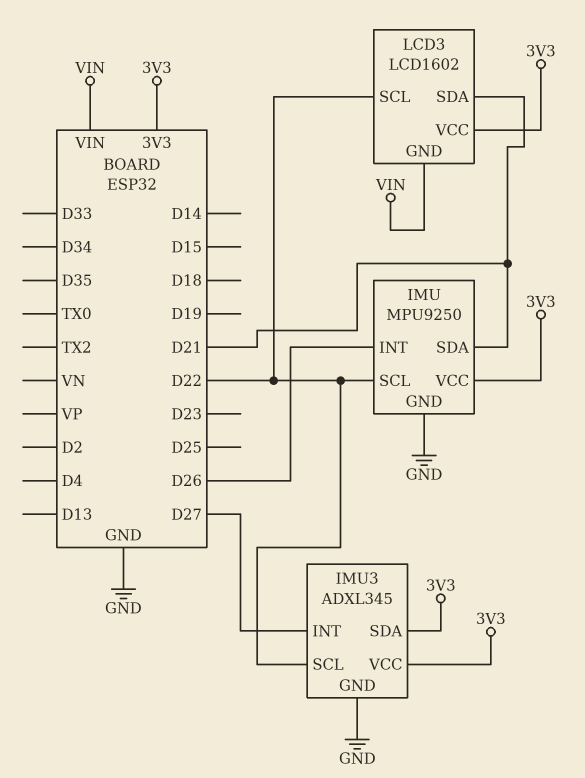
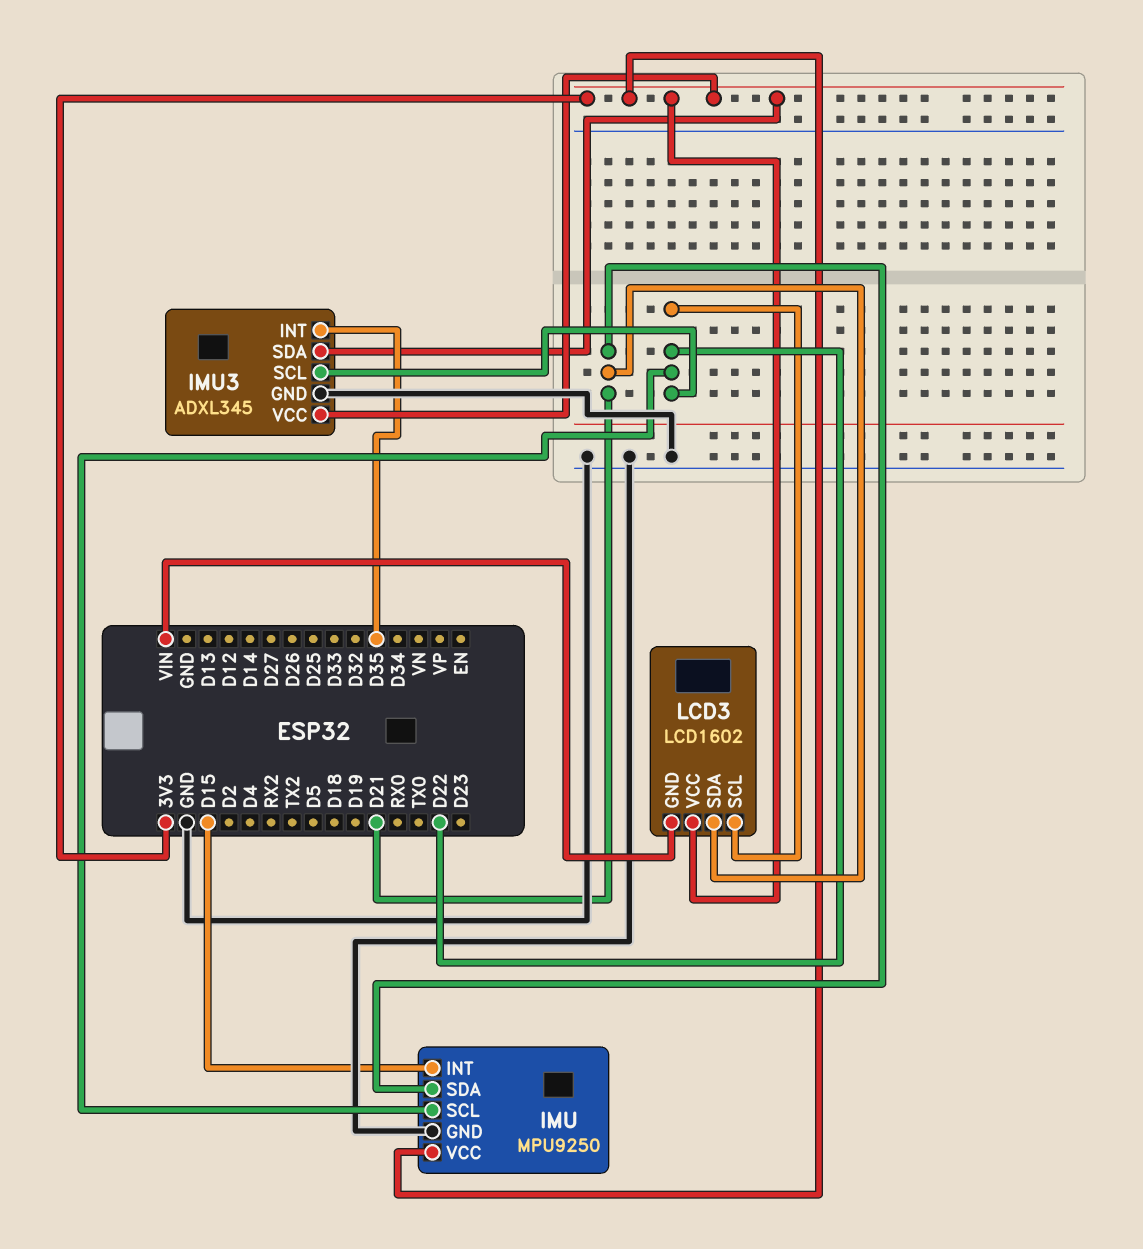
IMU pin INT: D26 -> D15
IMU3 pin INT: D27 -> D35

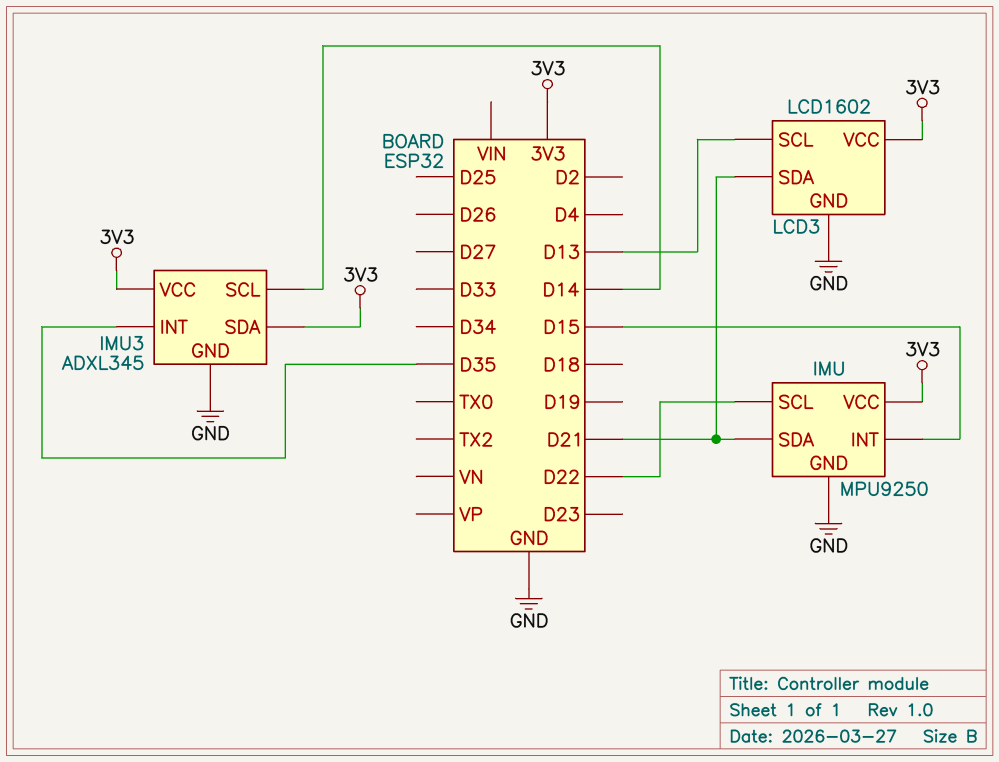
IMU3 pin SCL: D22 -> D14
LCD3 pin GND: VIN -> GND
LCD3 pin SCL: D22 -> D13

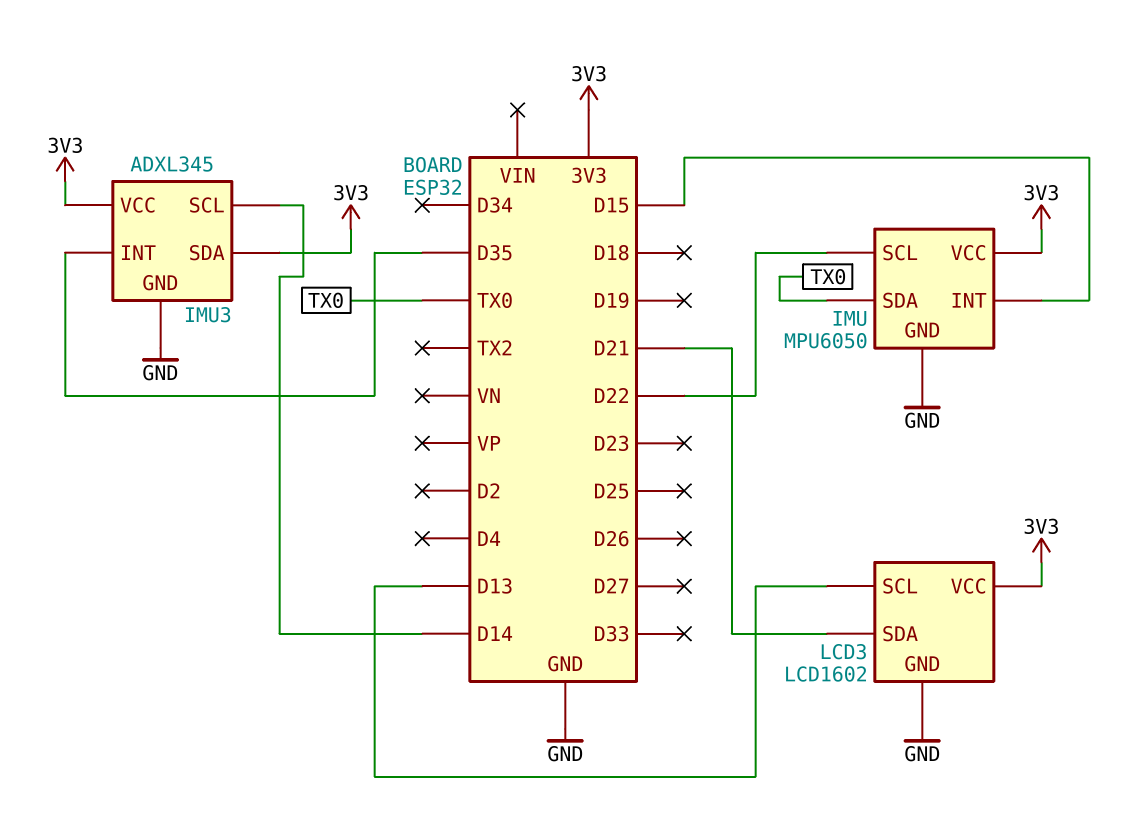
IMU: MPU9250 -> MPU6050
IMU pin SDA: D21 -> TX0

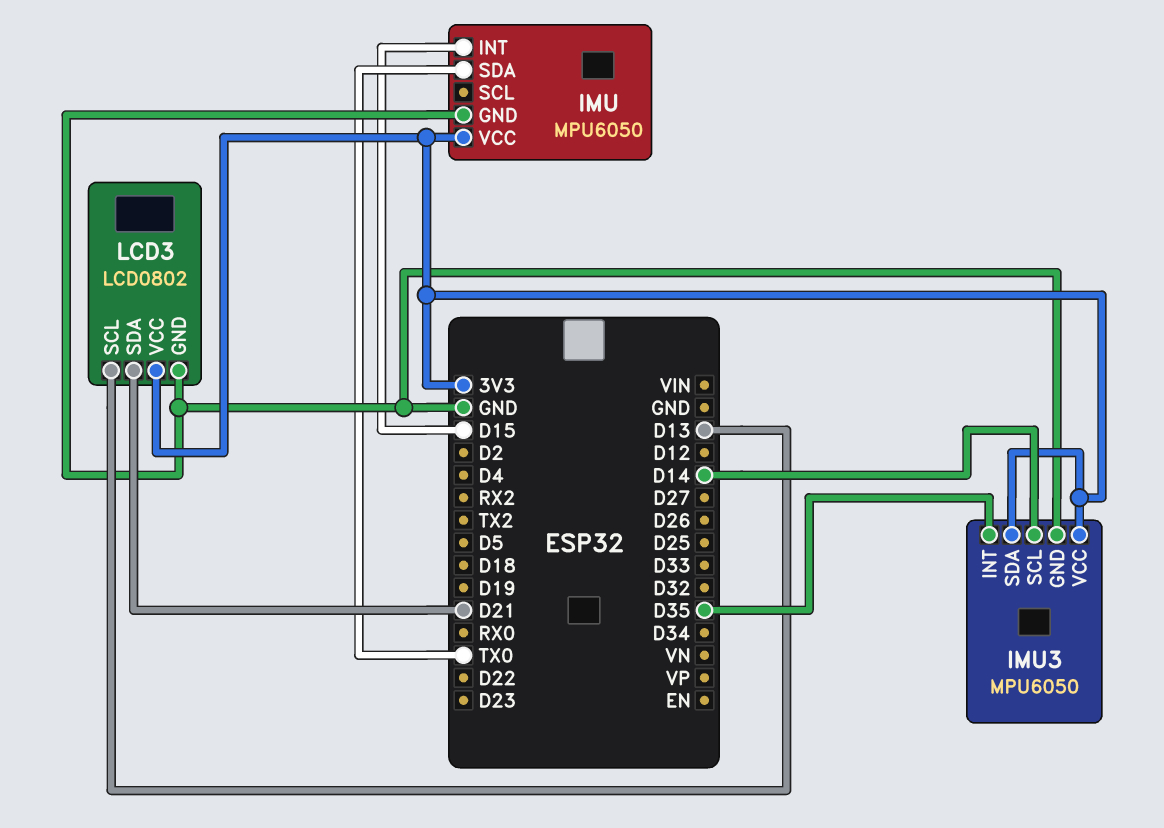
IMU pin SCL: D22 -> none
IMU3: ADXL345 -> MPU6050
LCD3: LCD1602 -> LCD0802

